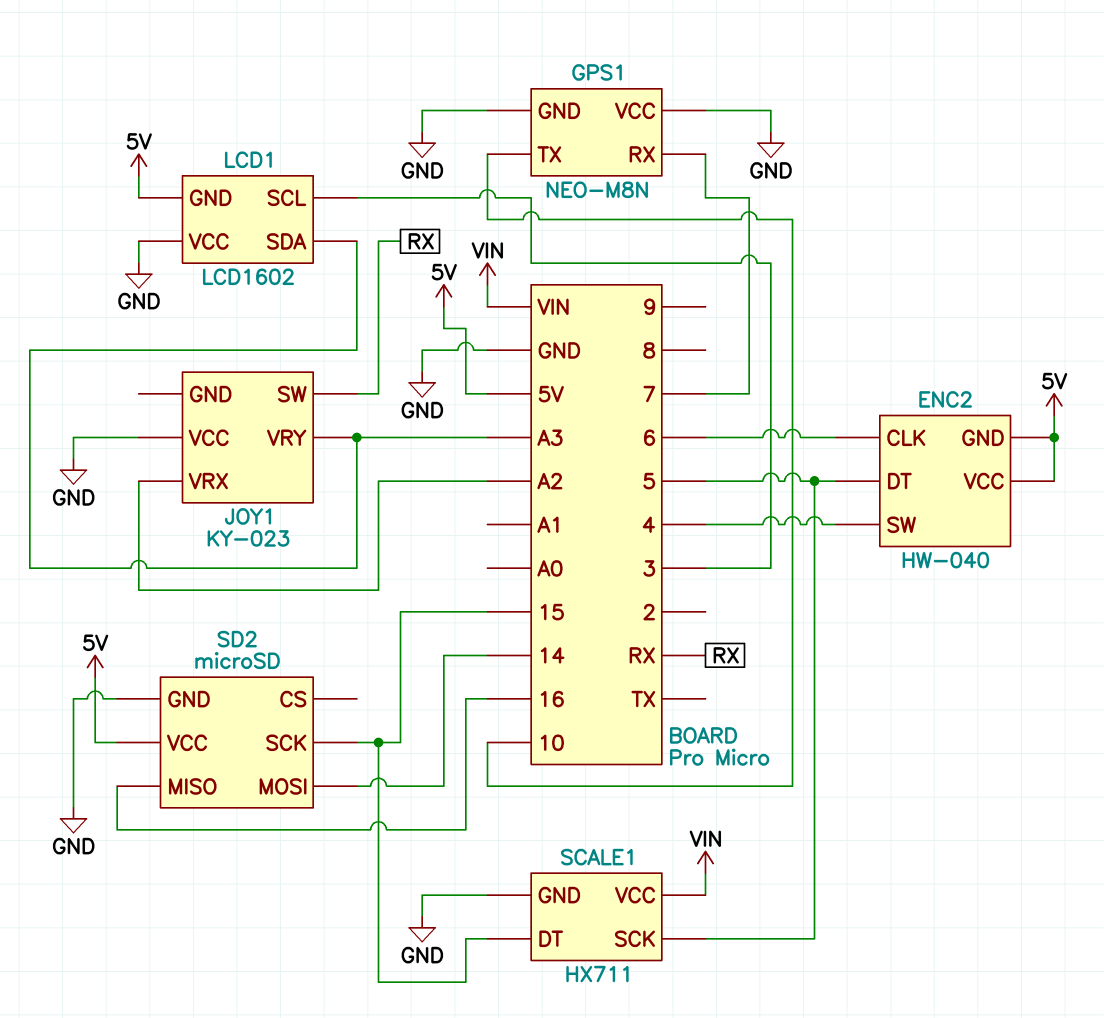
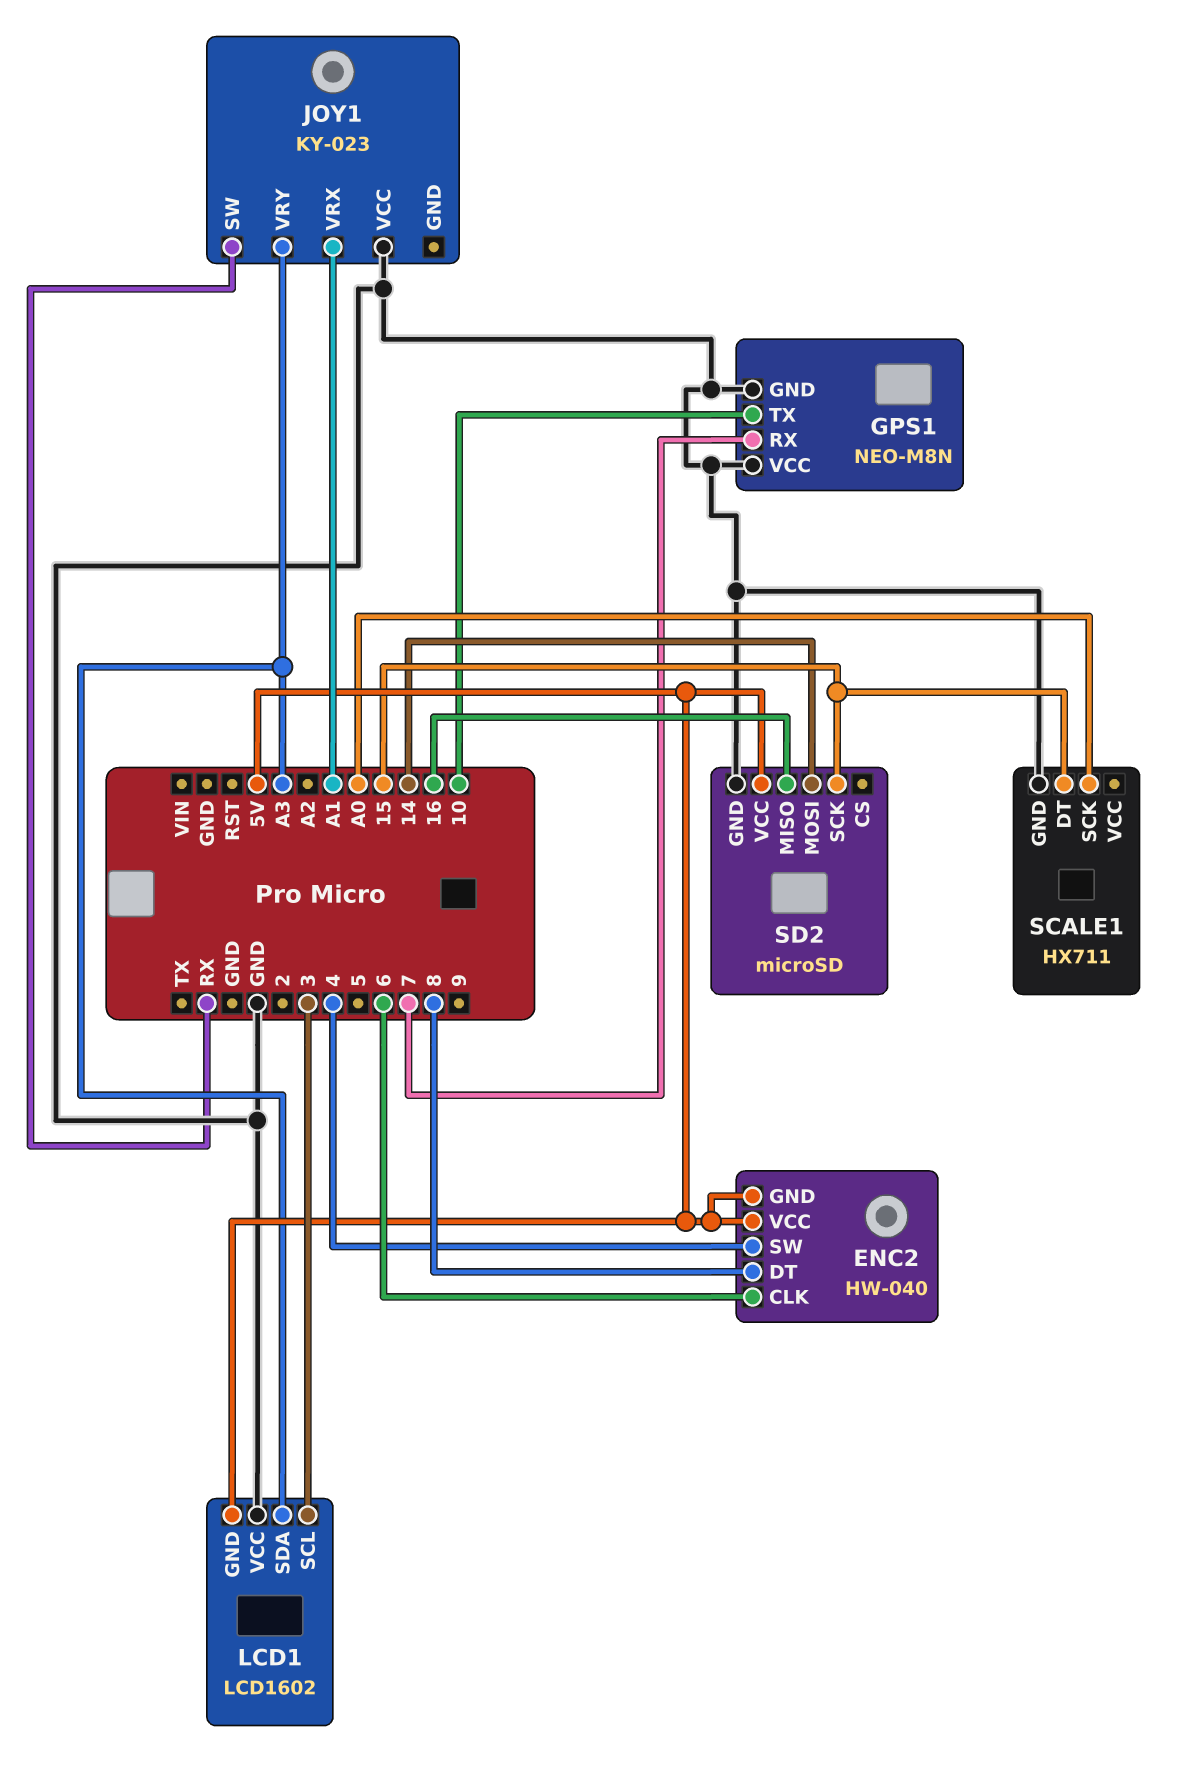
ENC2 pin DT: 5 -> 8
JOY1 pin VRX: A2 -> A1
SCALE1 pin SCK: 5 -> A0
SCALE1 pin VCC: VIN -> none

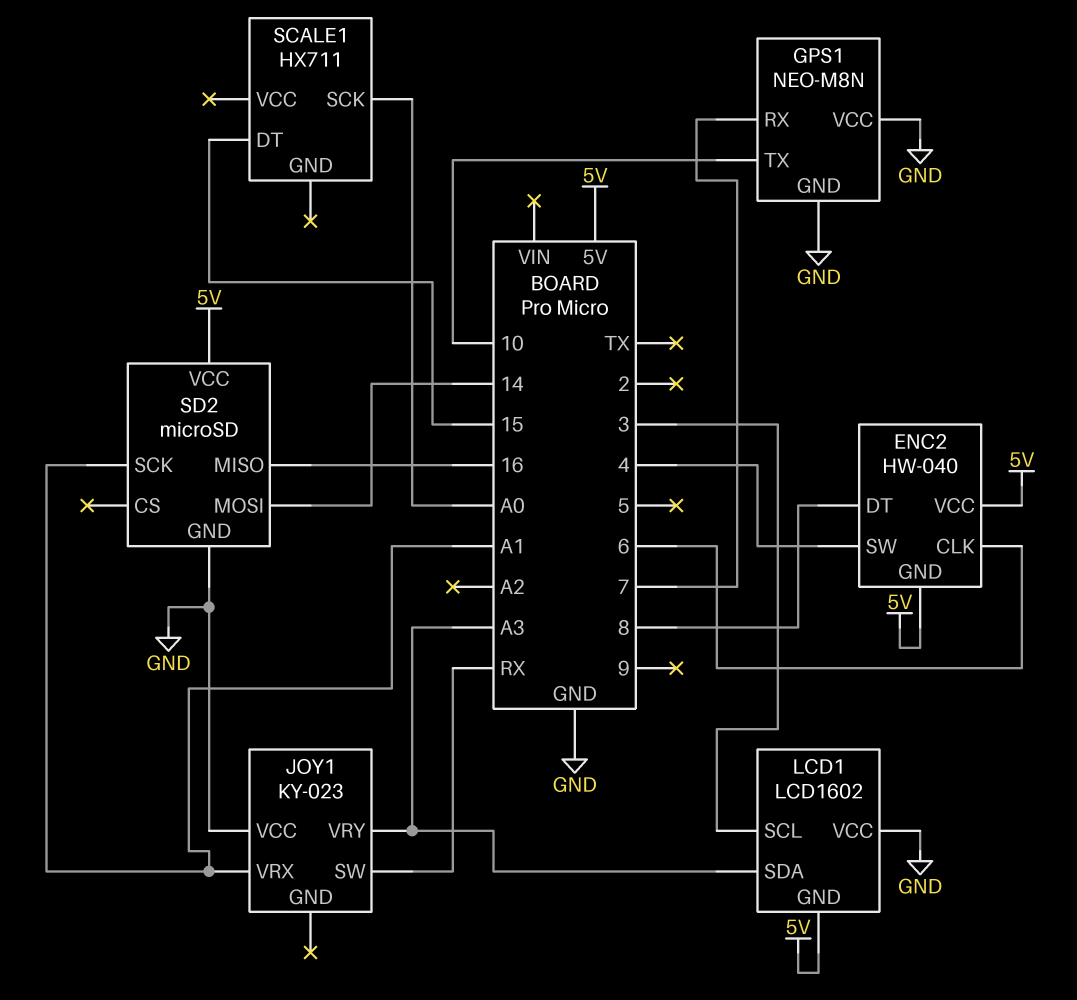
SCALE1 pin GND: GND -> none
SD2 pin SCK: 15 -> A1

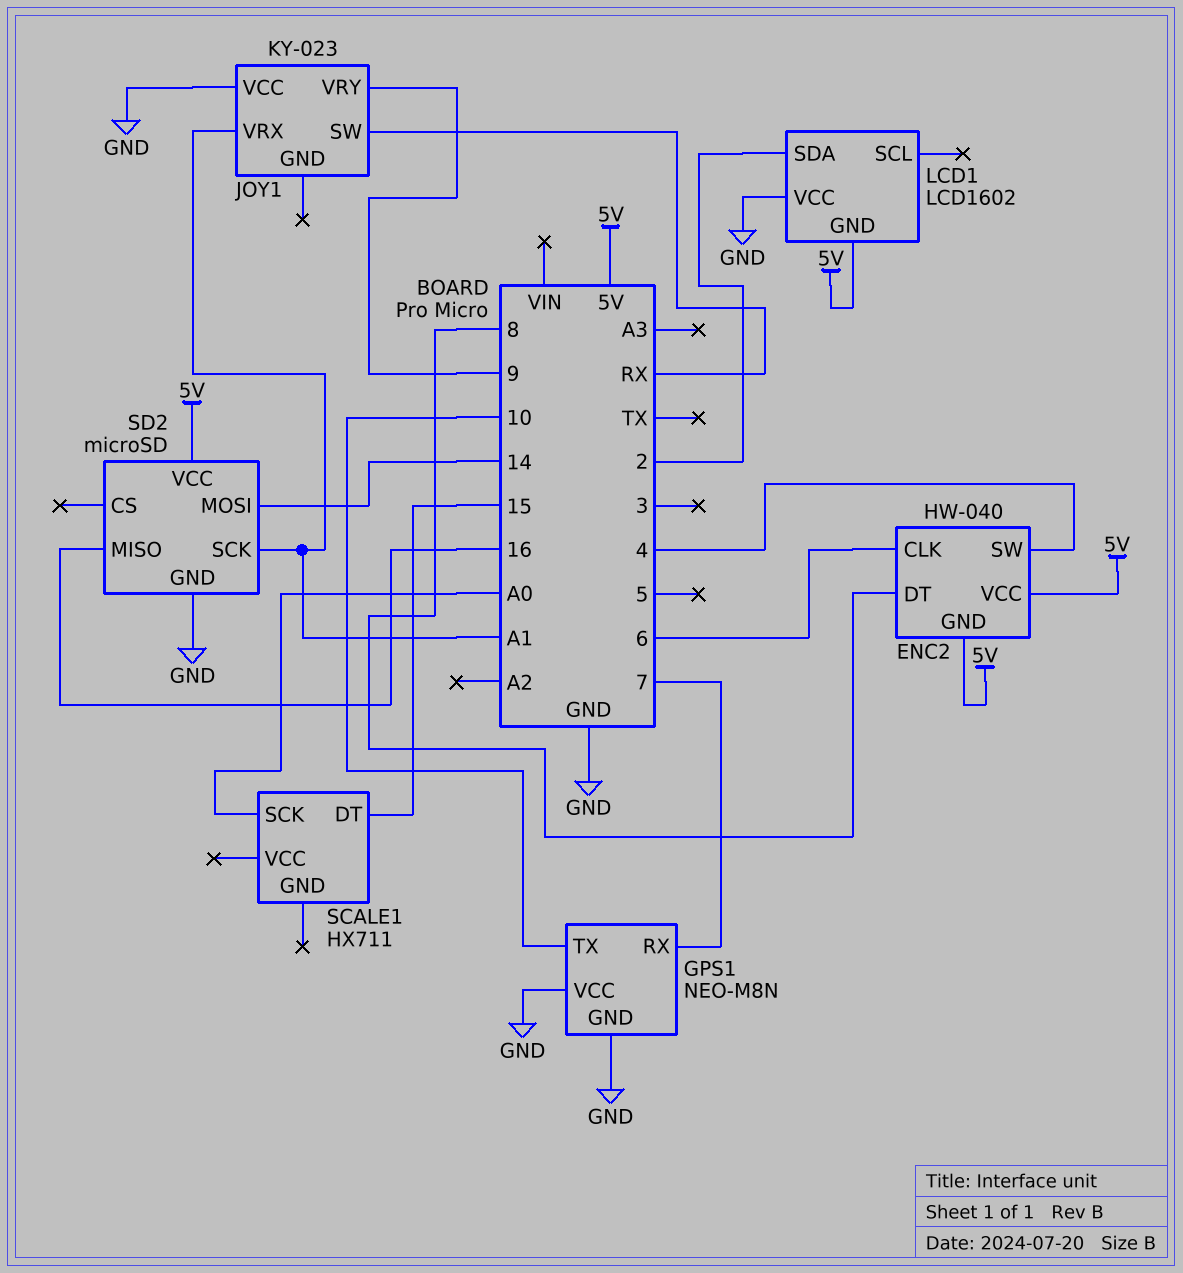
JOY1 pin VRY: A3 -> 9
LCD1 pin SCL: 3 -> none
LCD1 pin SDA: A3 -> 2

